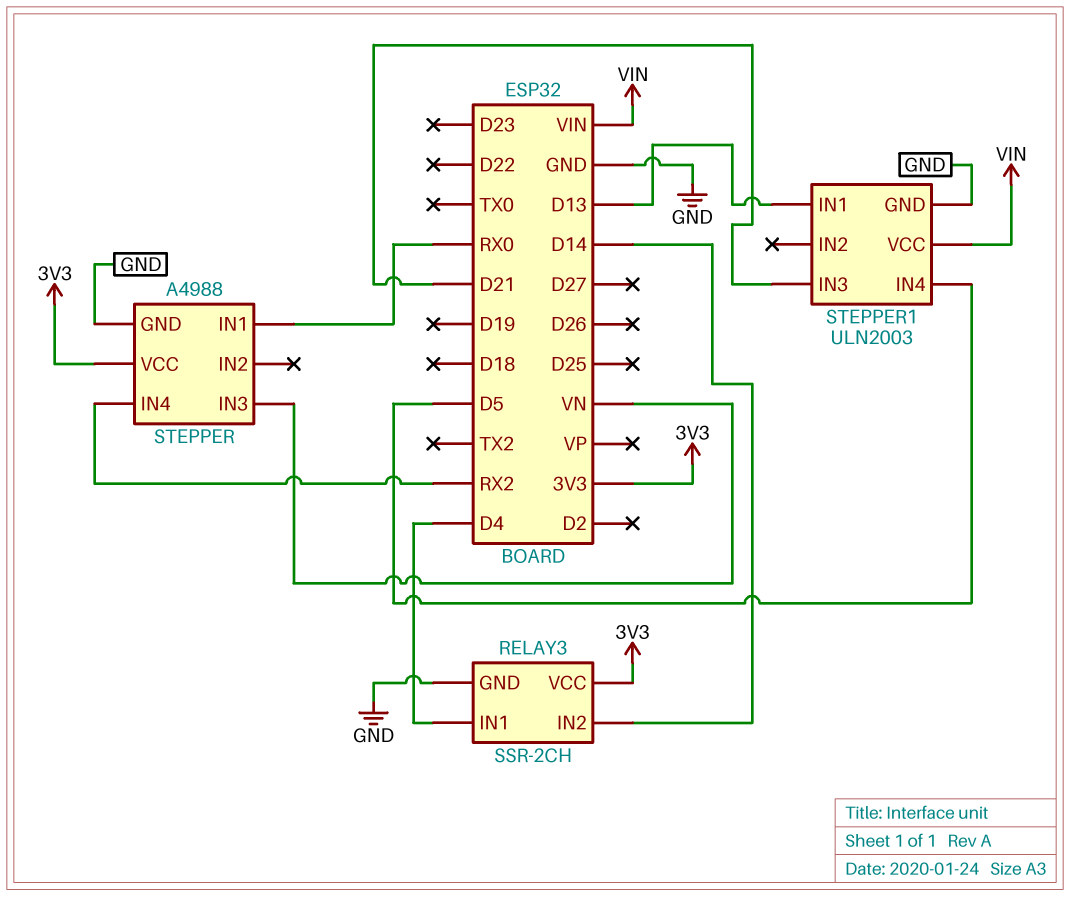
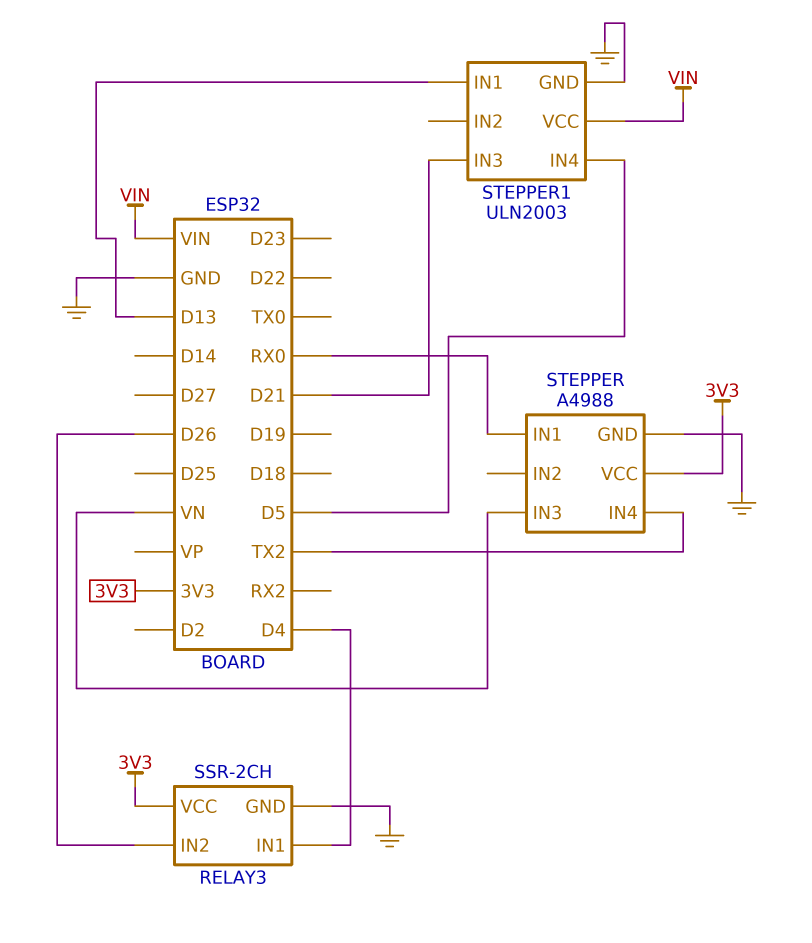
RELAY3 pin IN2: D14 -> D26
STEPPER pin IN4: RX2 -> TX2

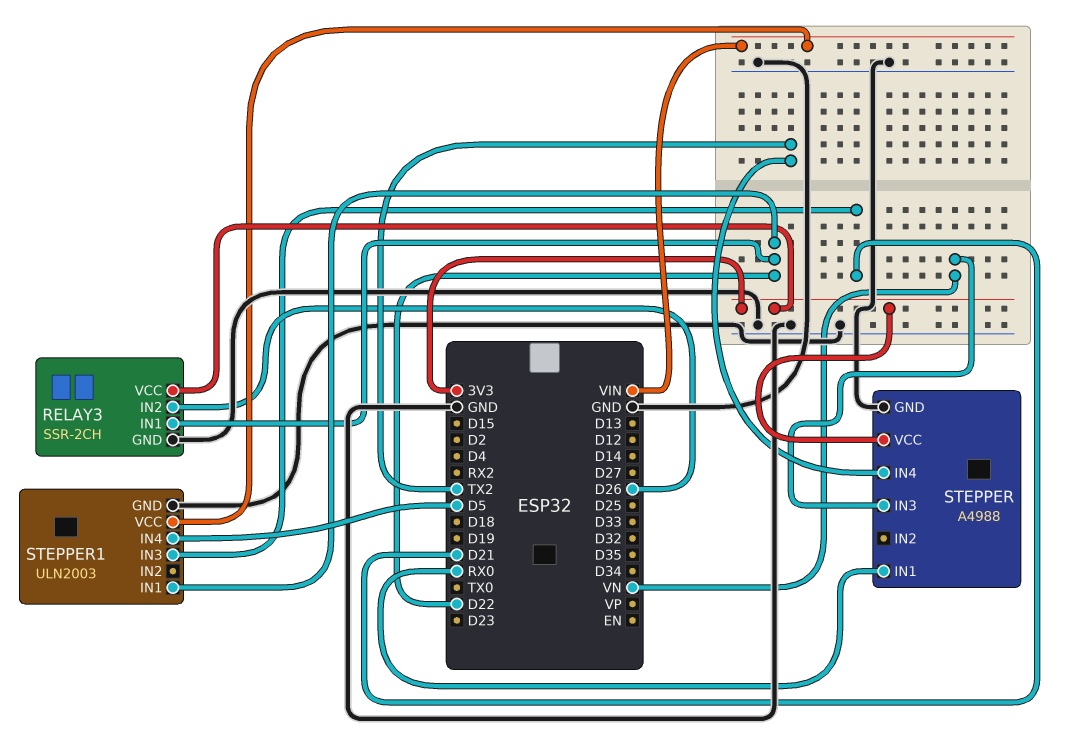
RELAY3 pin IN1: D4 -> D22
STEPPER1 pin IN1: D13 -> D22

